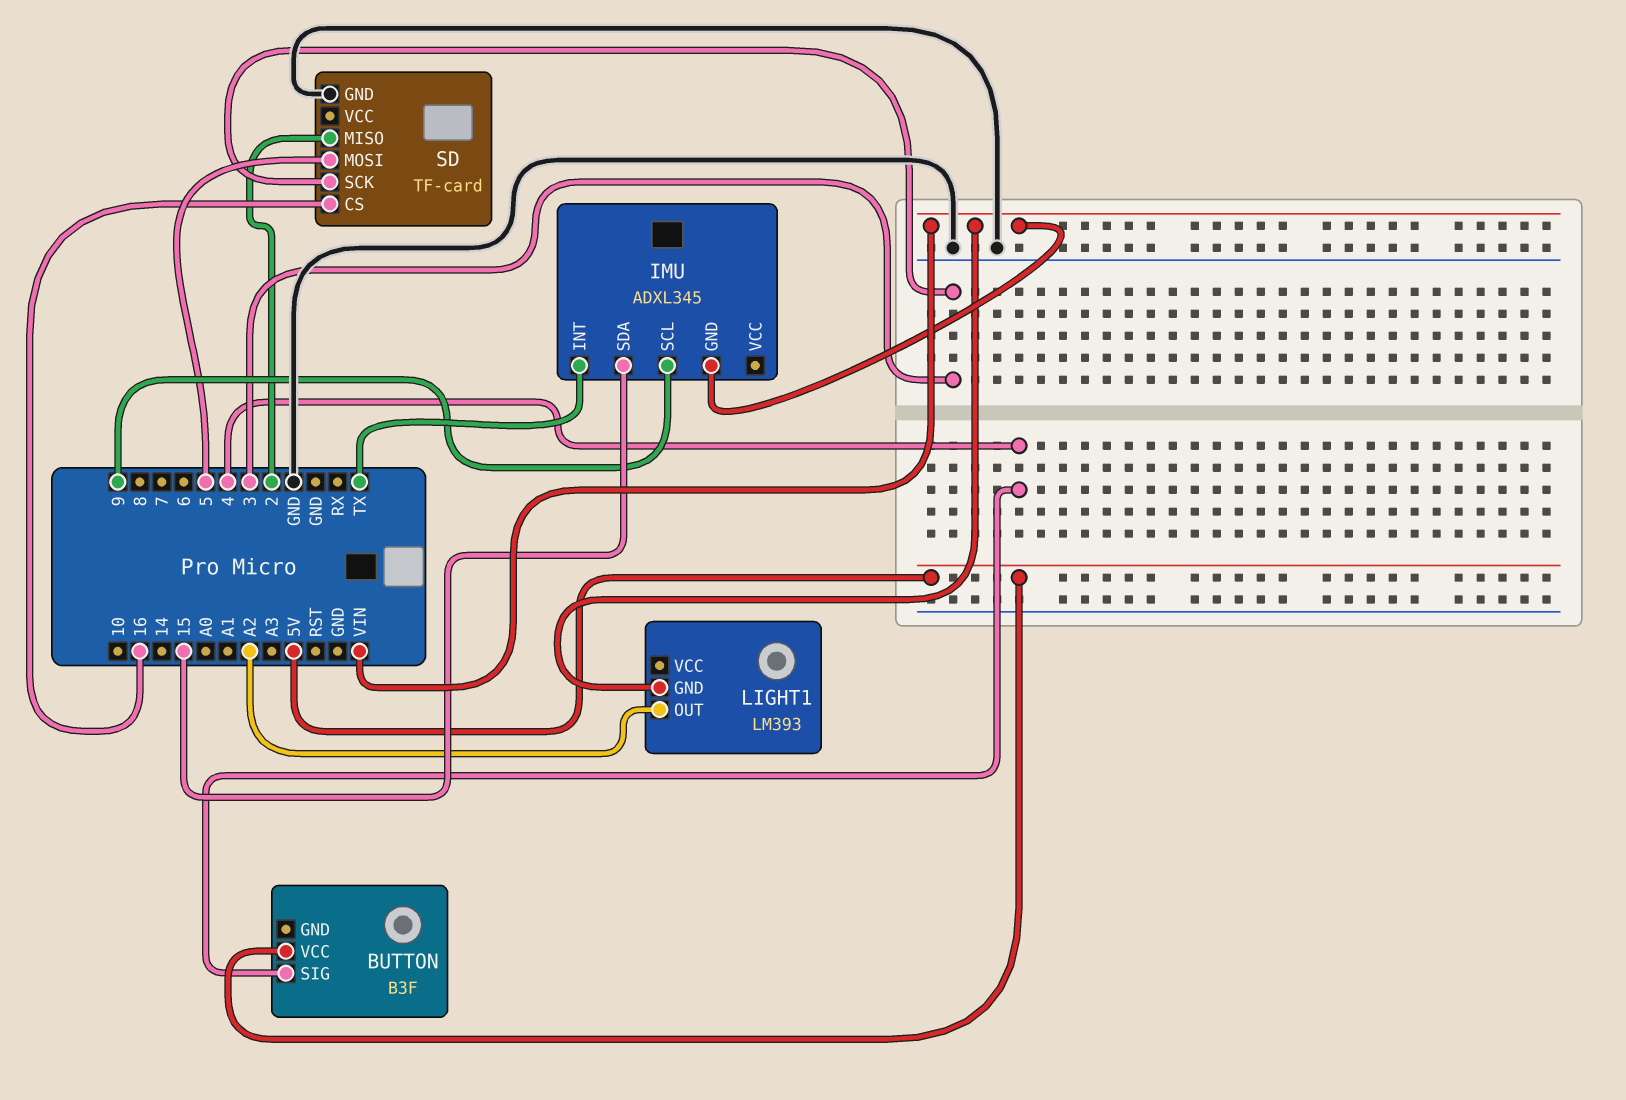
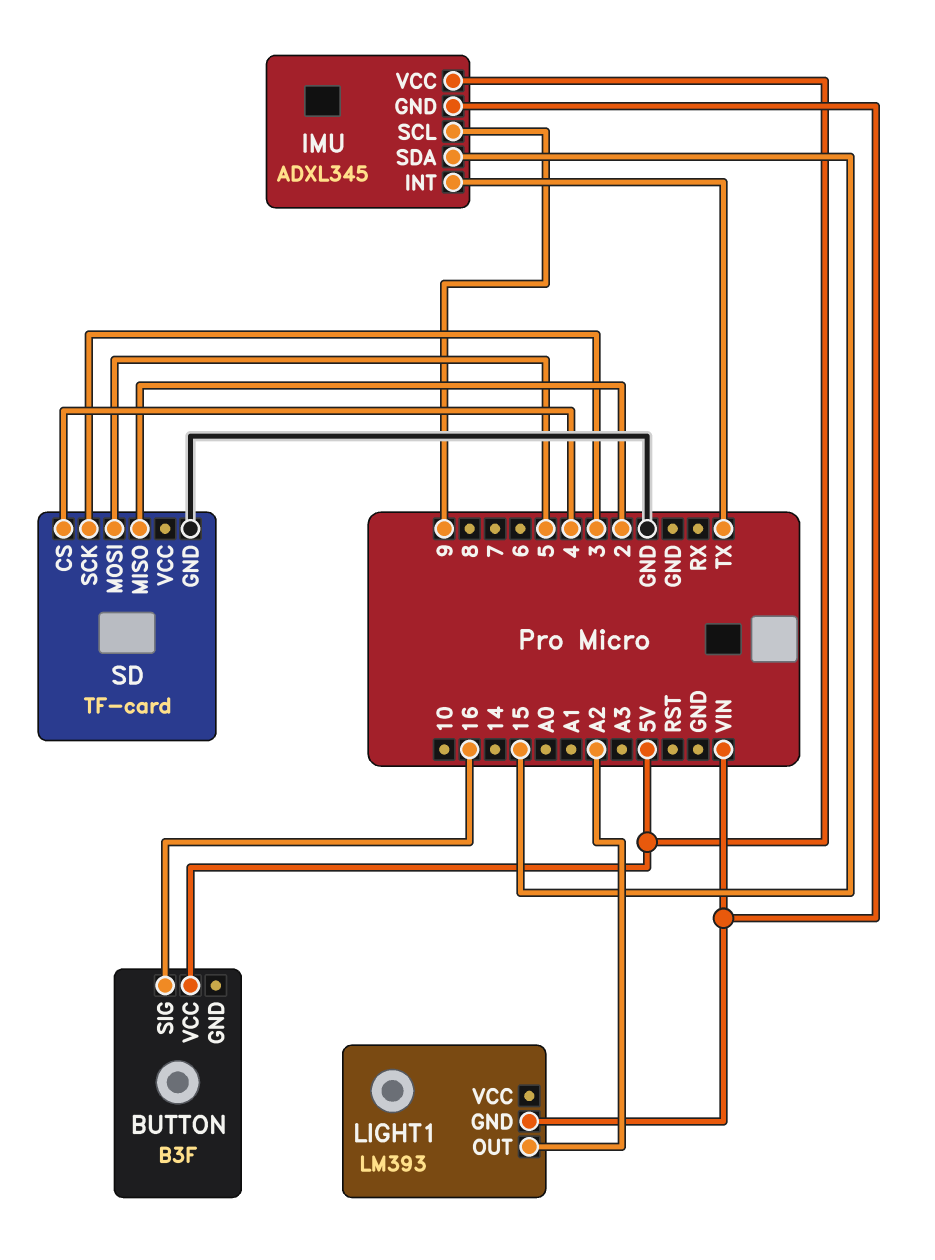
BUTTON pin SIG: 4 -> 16
IMU pin VCC: none -> 5V
SD pin CS: 16 -> 4

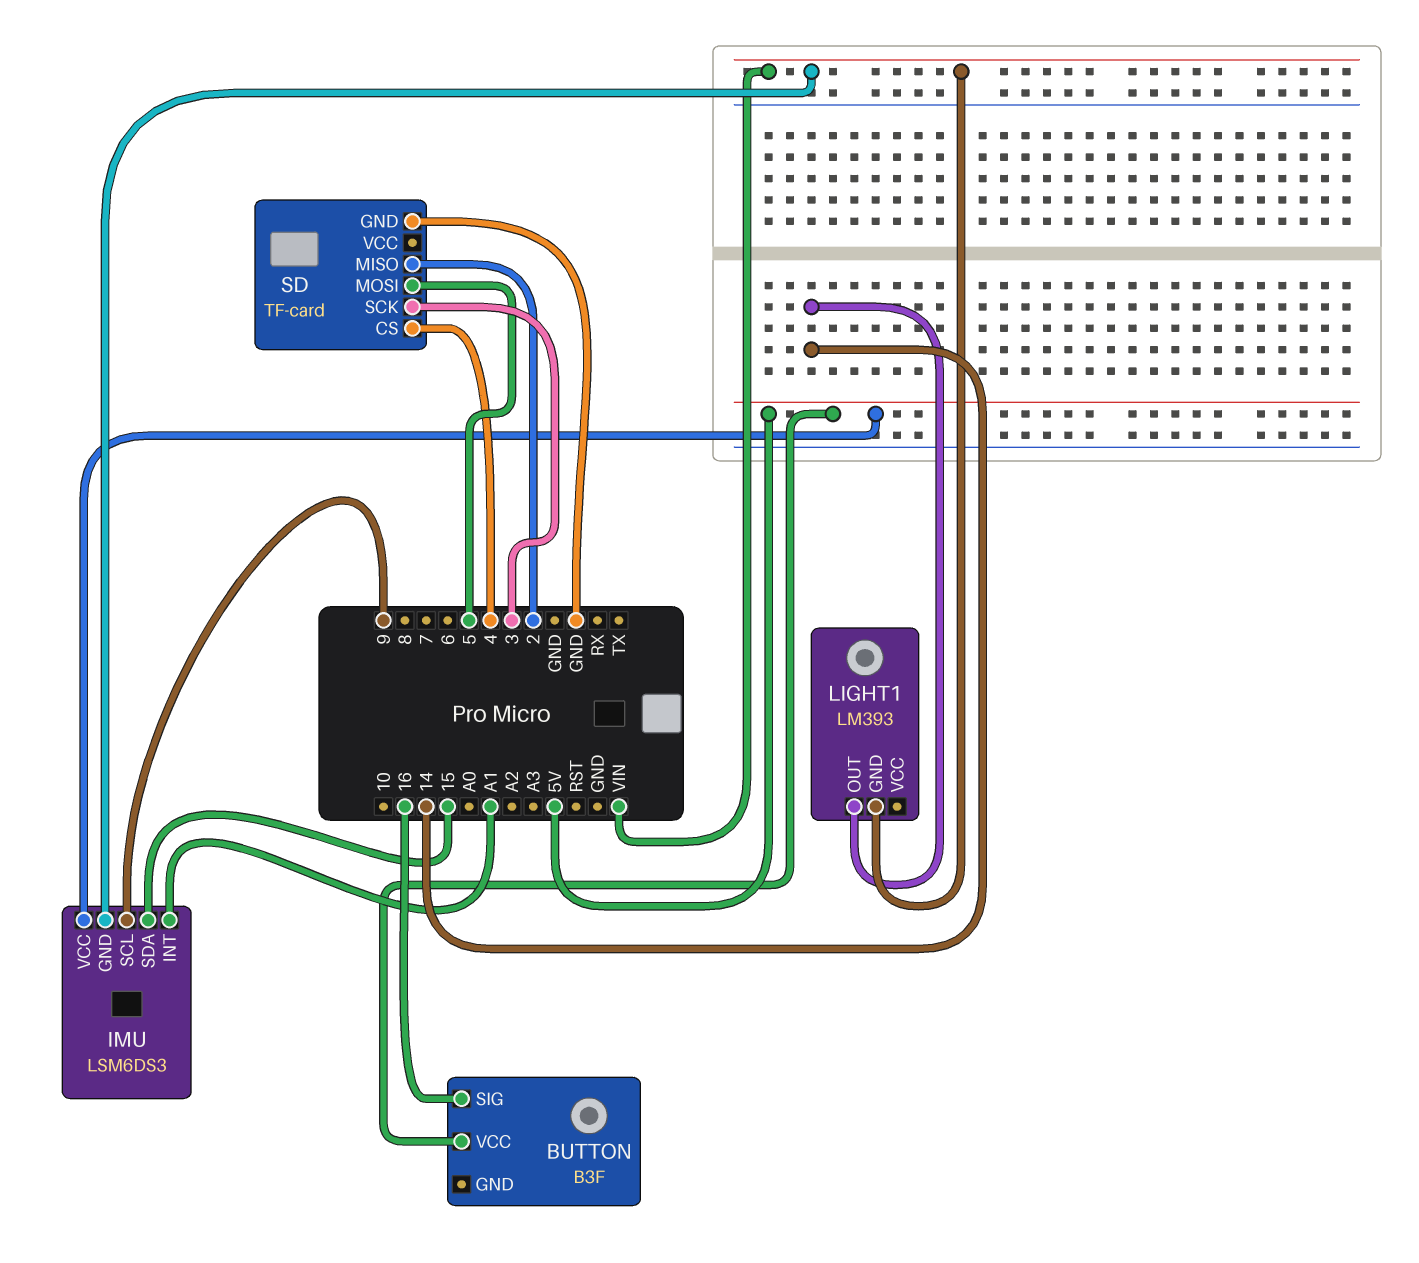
IMU: ADXL345 -> LSM6DS3
IMU pin INT: TX -> A1
LIGHT1 pin OUT: A2 -> 14

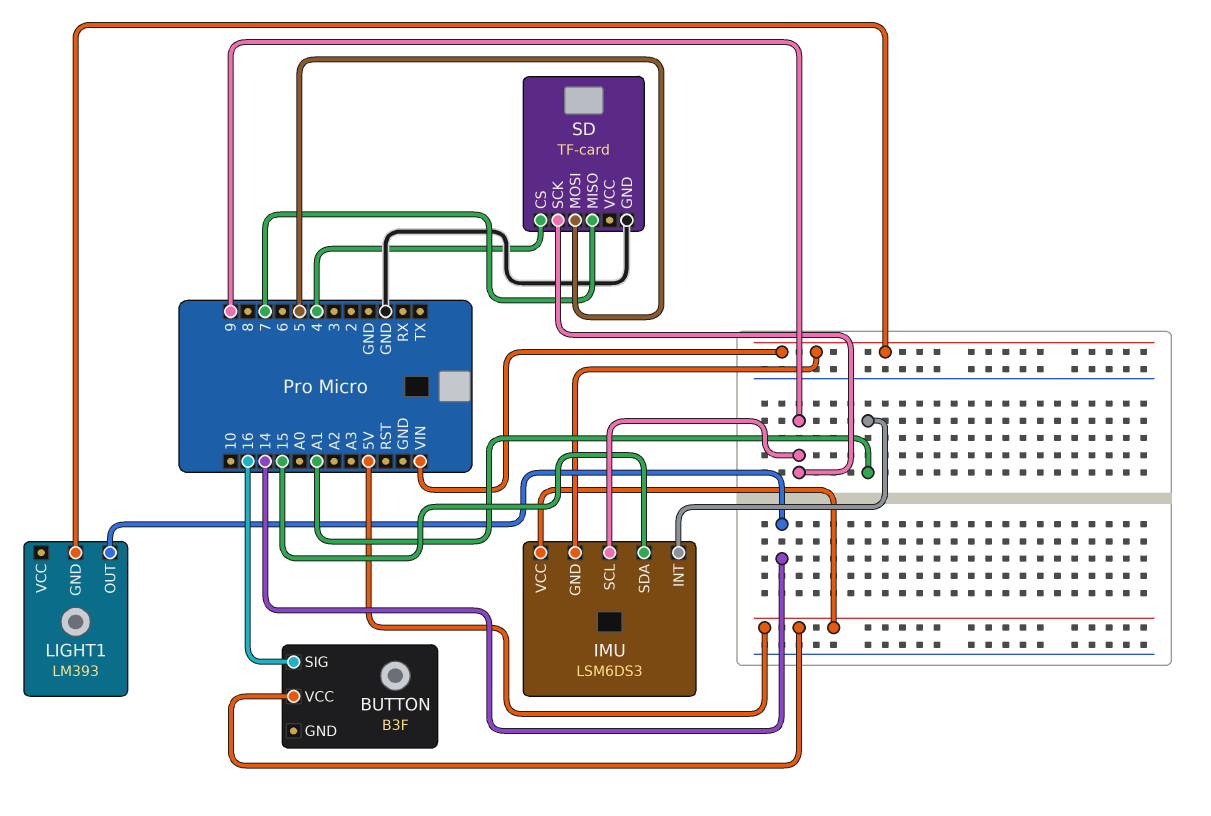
SD pin MISO: 2 -> 7
SD pin SCK: 3 -> 9

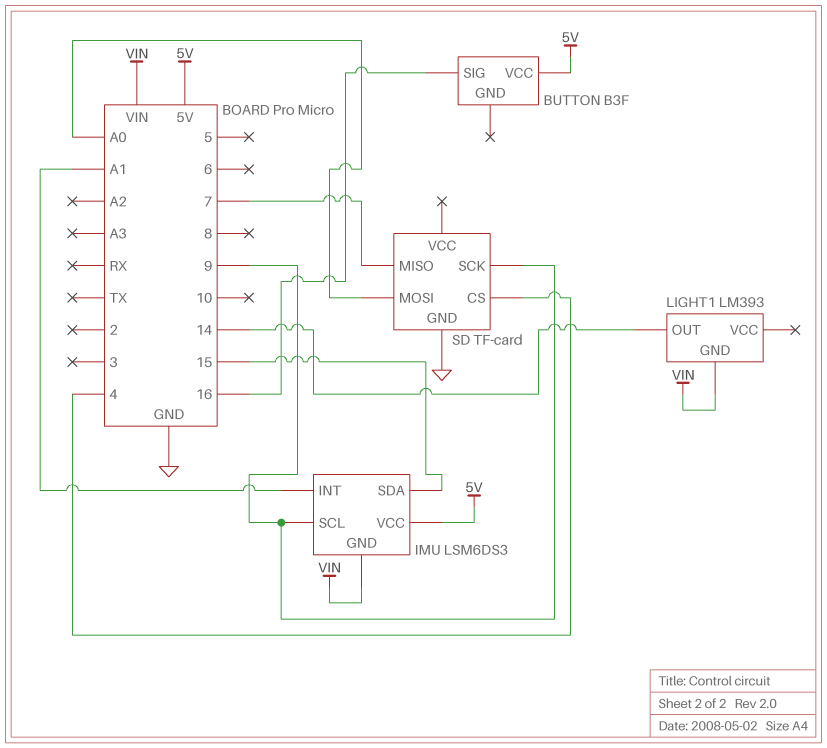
SD pin MOSI: 5 -> A0

